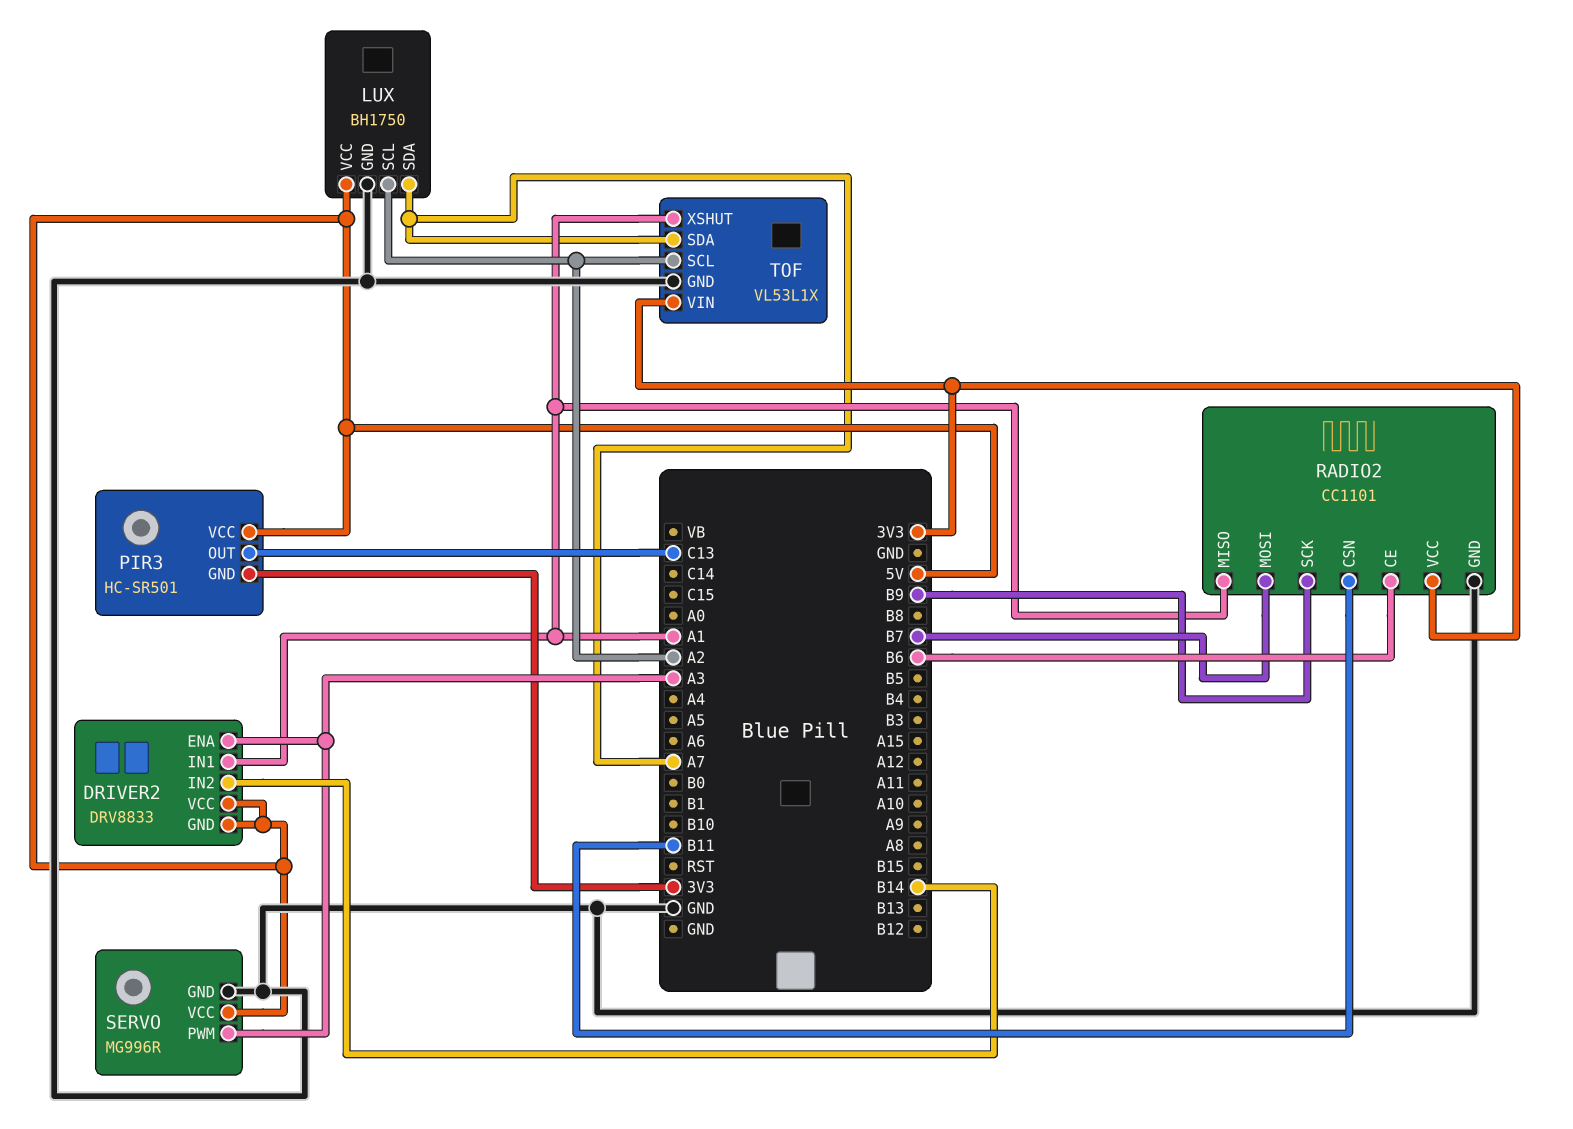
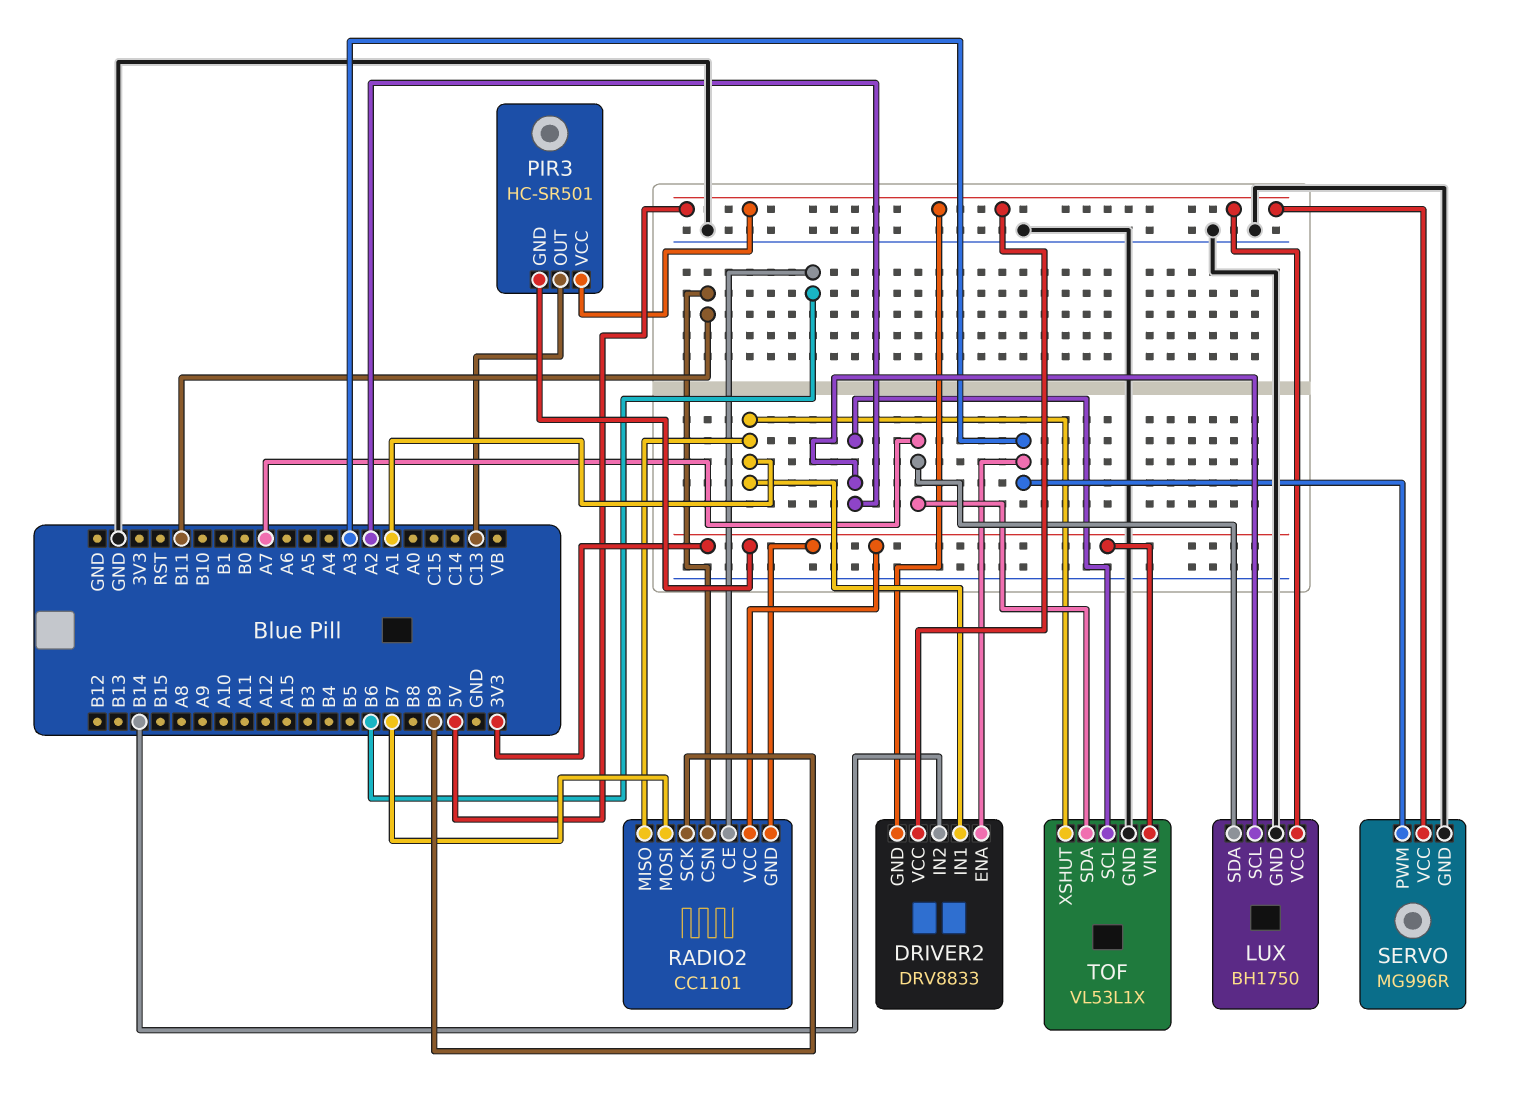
RADIO2 pin GND: GND -> 3V3

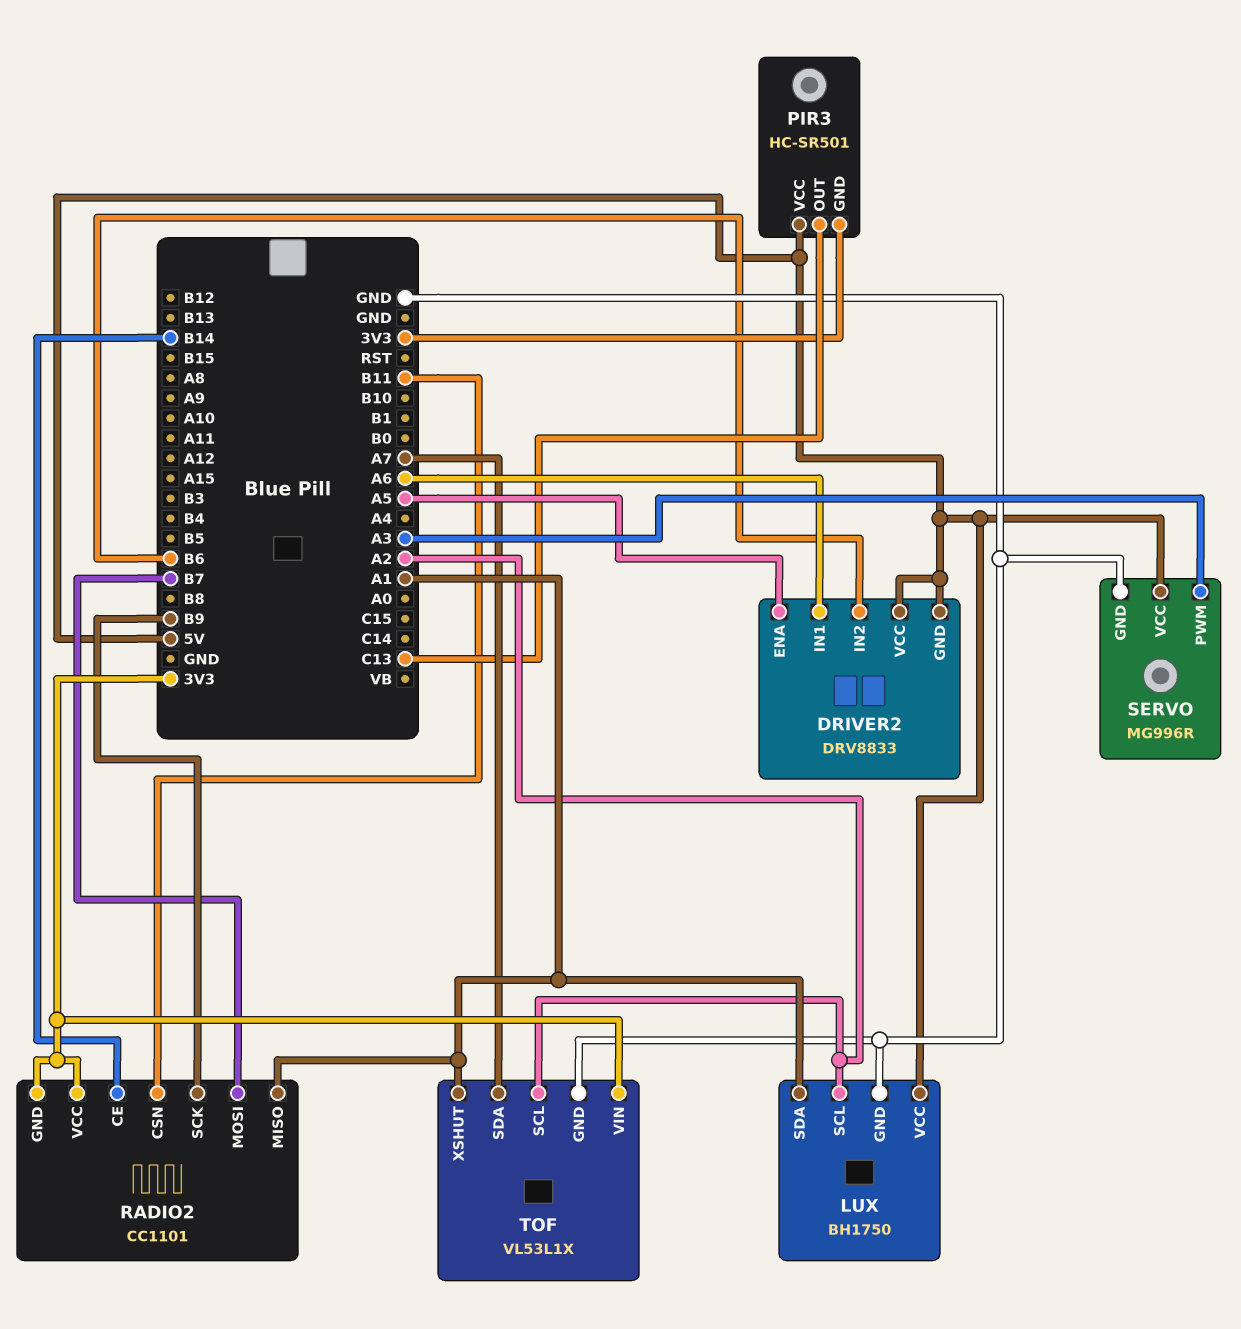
DRIVER2 pin ENA: A3 -> A5
DRIVER2 pin IN1: A1 -> A6
DRIVER2 pin IN2: B14 -> B6
LUX pin SDA: A7 -> A1
RADIO2 pin CE: B6 -> B14

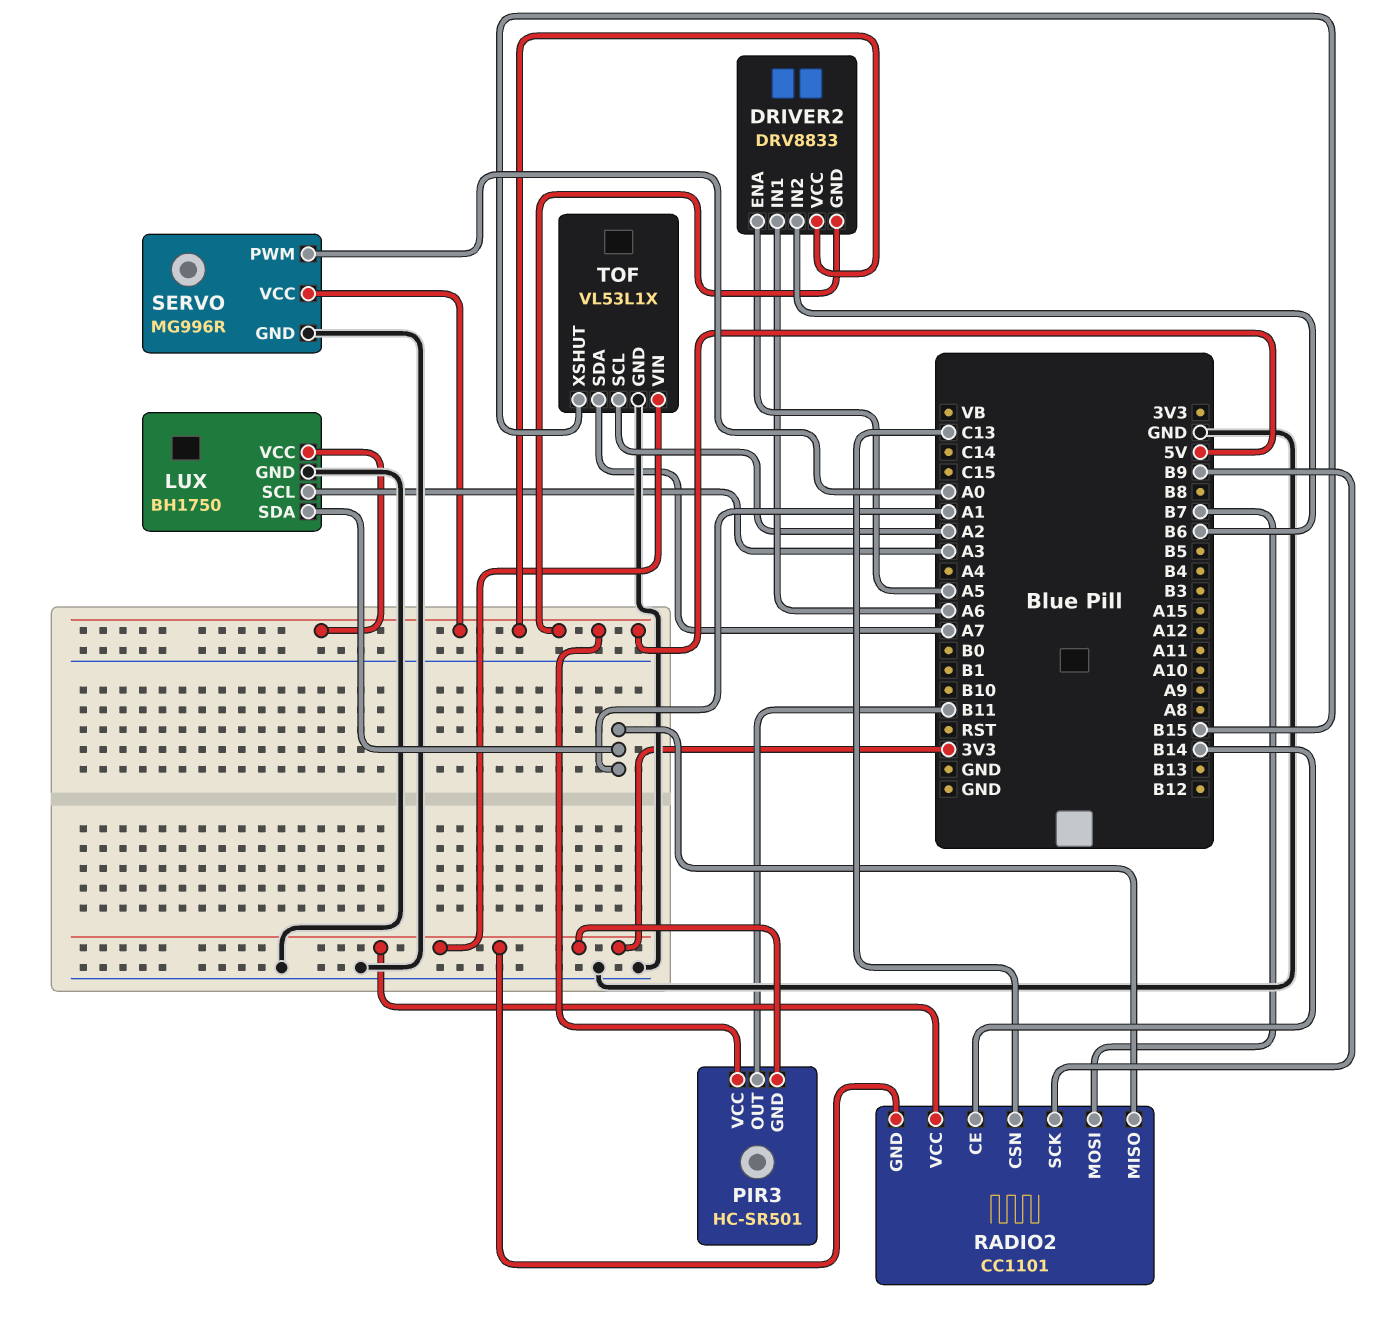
LUX pin SCL: A2 -> A3
PIR3 pin OUT: C13 -> B11
RADIO2 pin CSN: B11 -> C13
SERVO pin PWM: A3 -> A0
TOF pin XSHUT: A1 -> B15

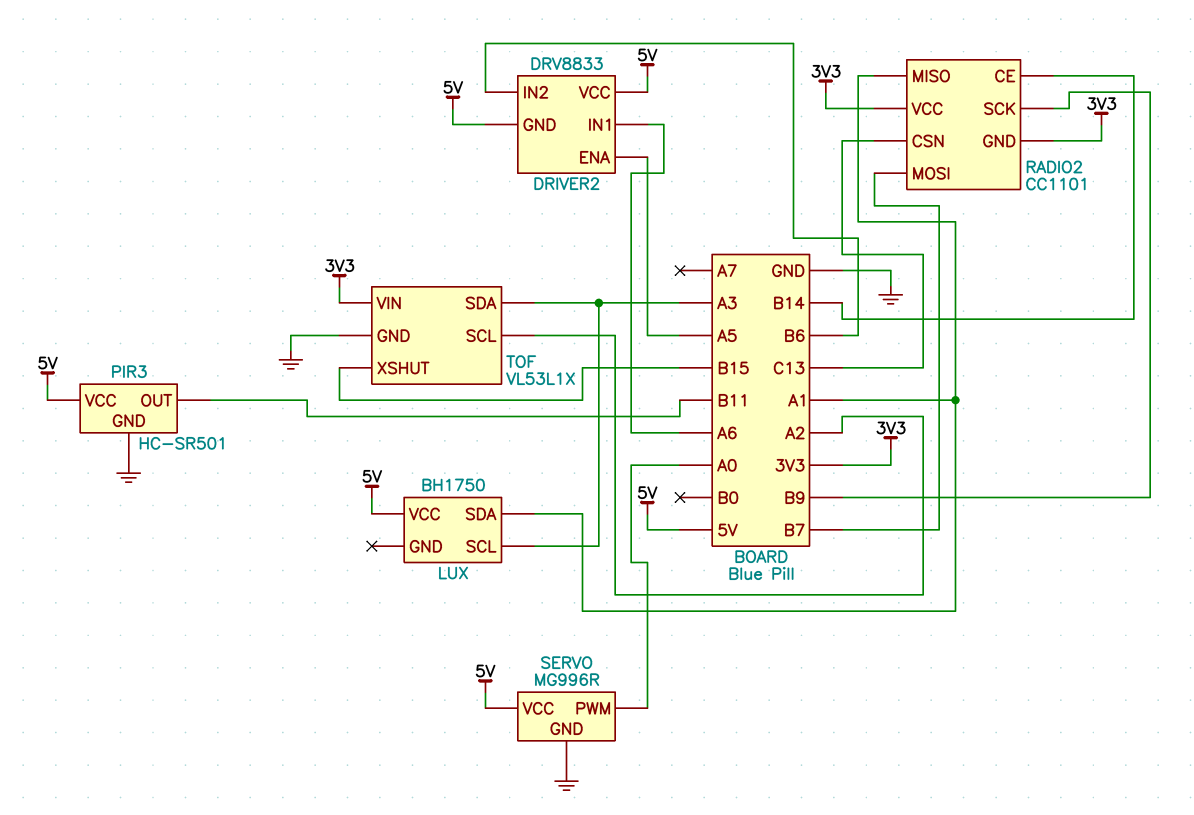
LUX pin GND: GND -> none
PIR3 pin GND: 3V3 -> GND
TOF pin SDA: A7 -> A3

